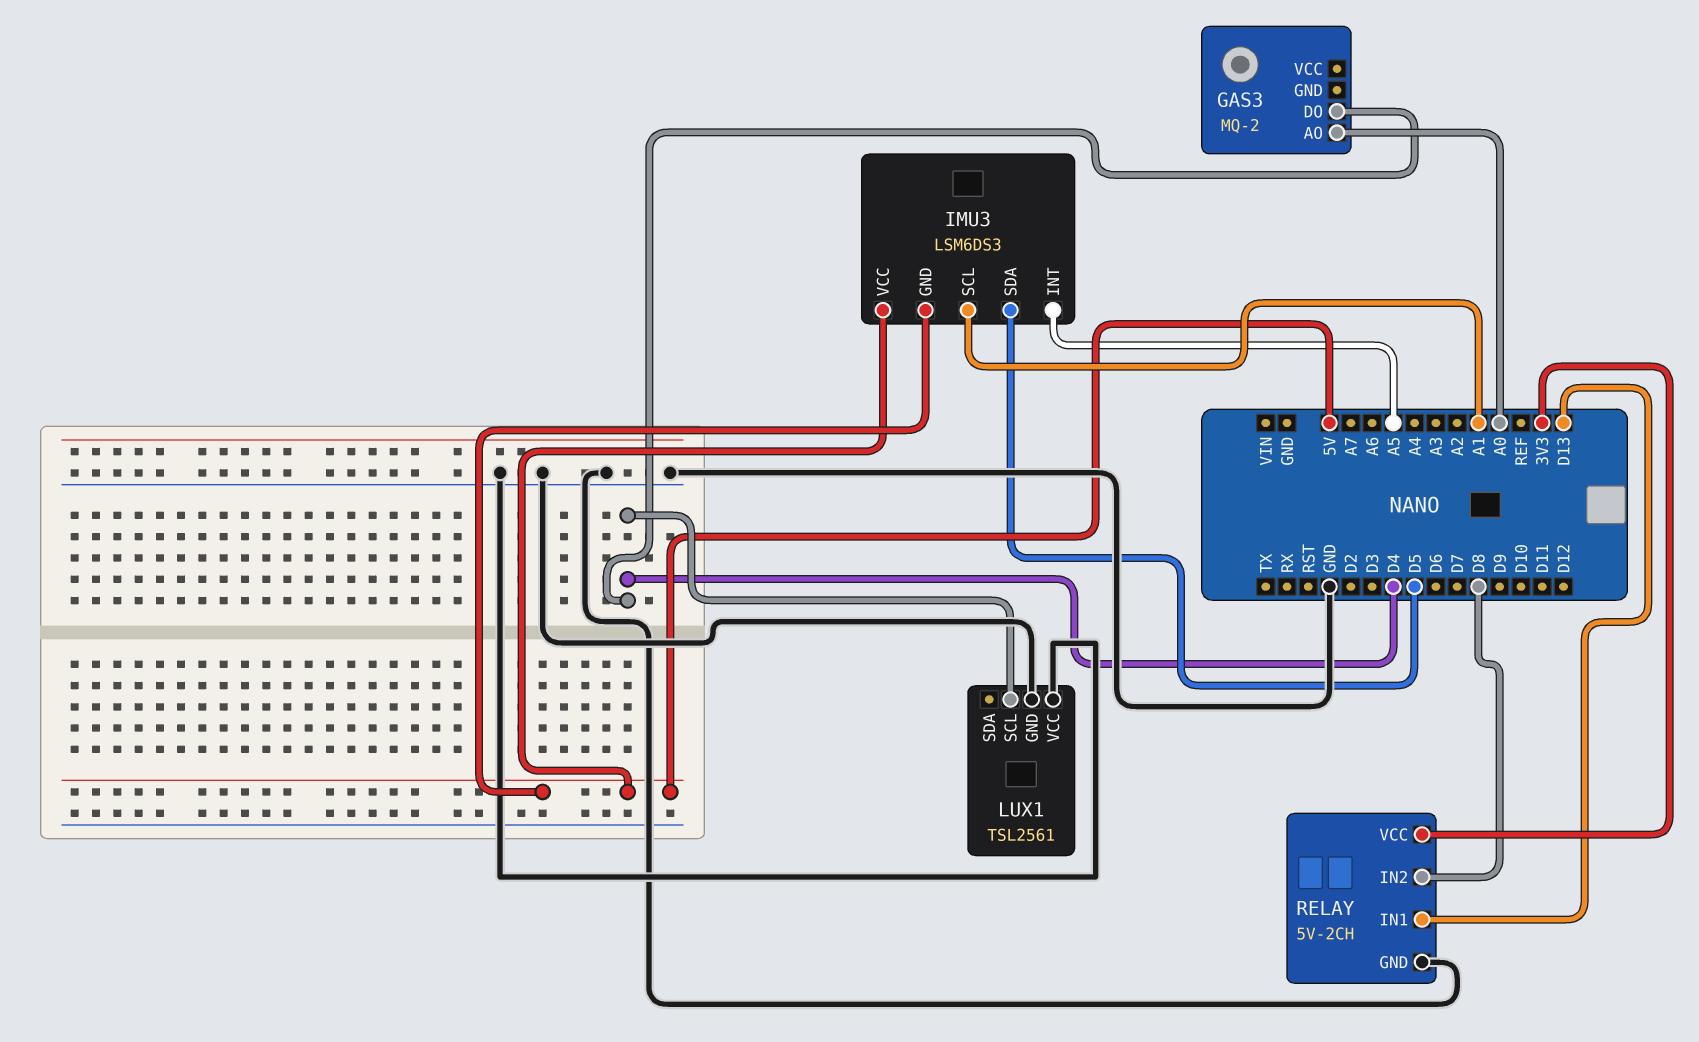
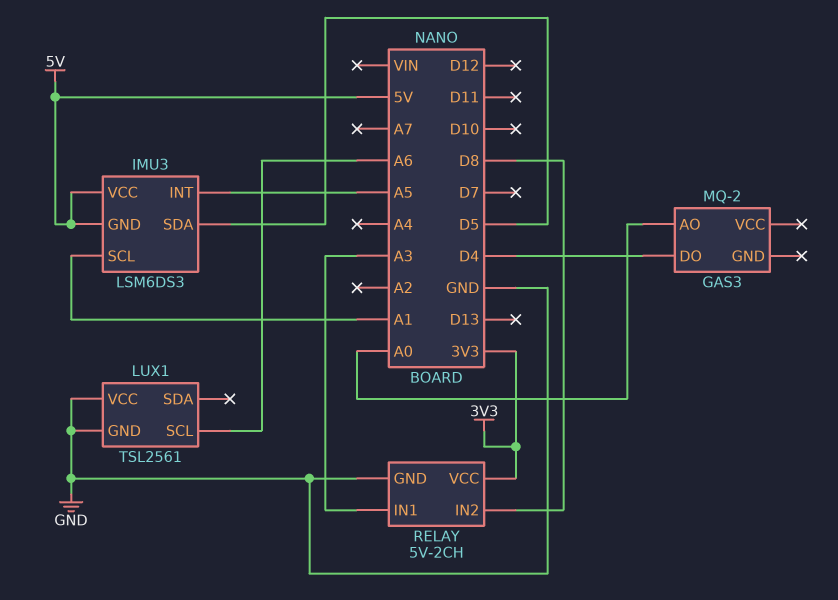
LUX1 pin SCL: D4 -> A6
RELAY pin IN1: D13 -> A3

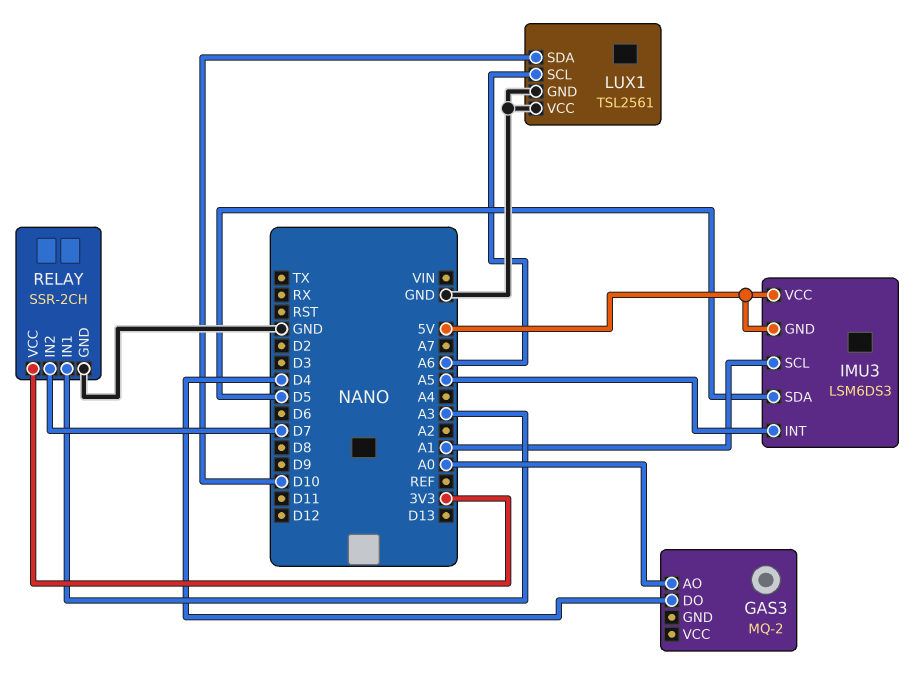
LUX1 pin SDA: none -> D10
RELAY: 5V-2CH -> SSR-2CH
RELAY pin IN2: D8 -> D7

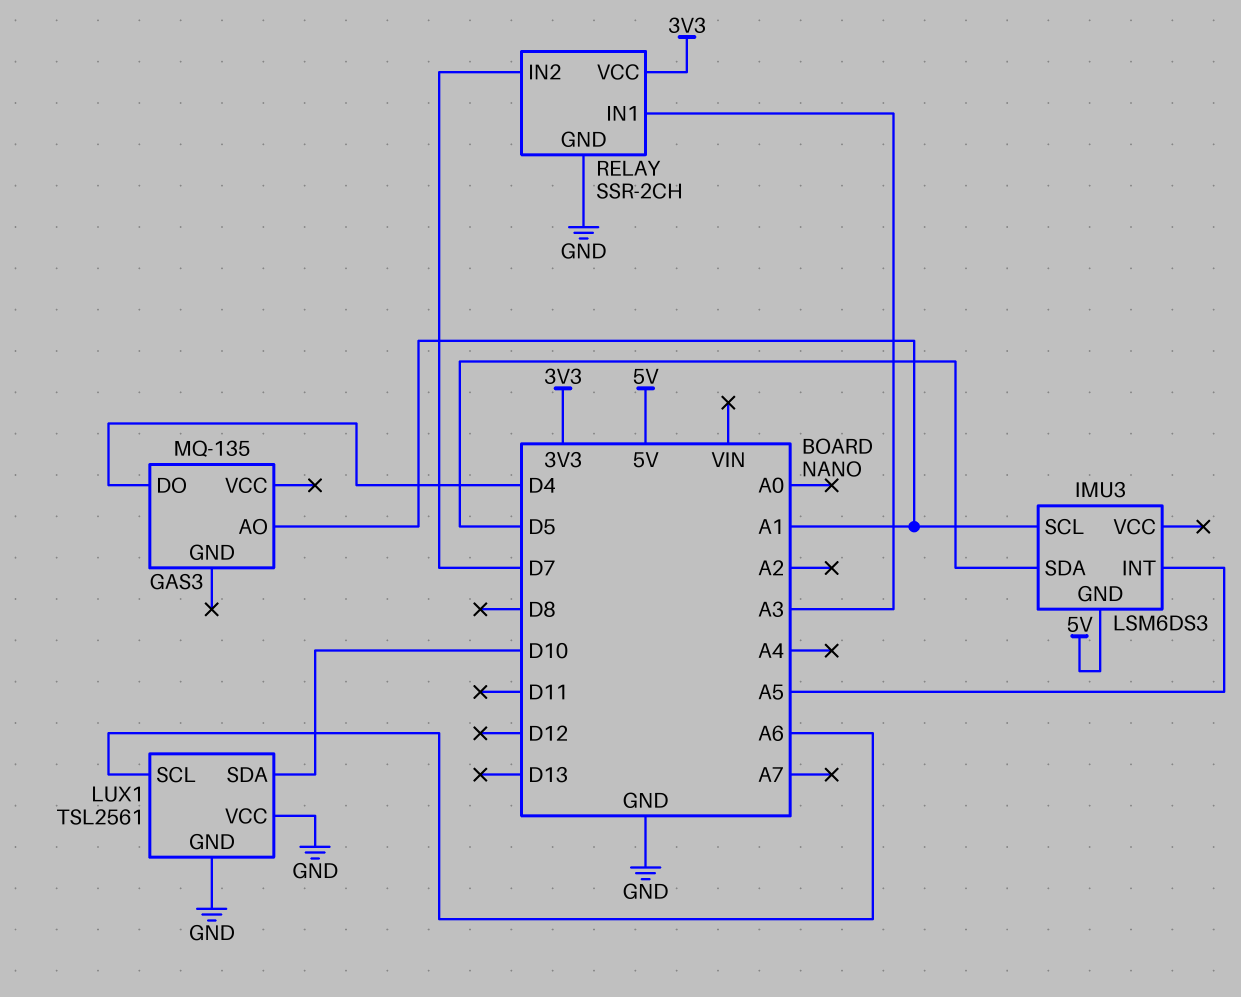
GAS3: MQ-2 -> MQ-135
GAS3 pin AO: A0 -> A1
IMU3 pin VCC: 5V -> none

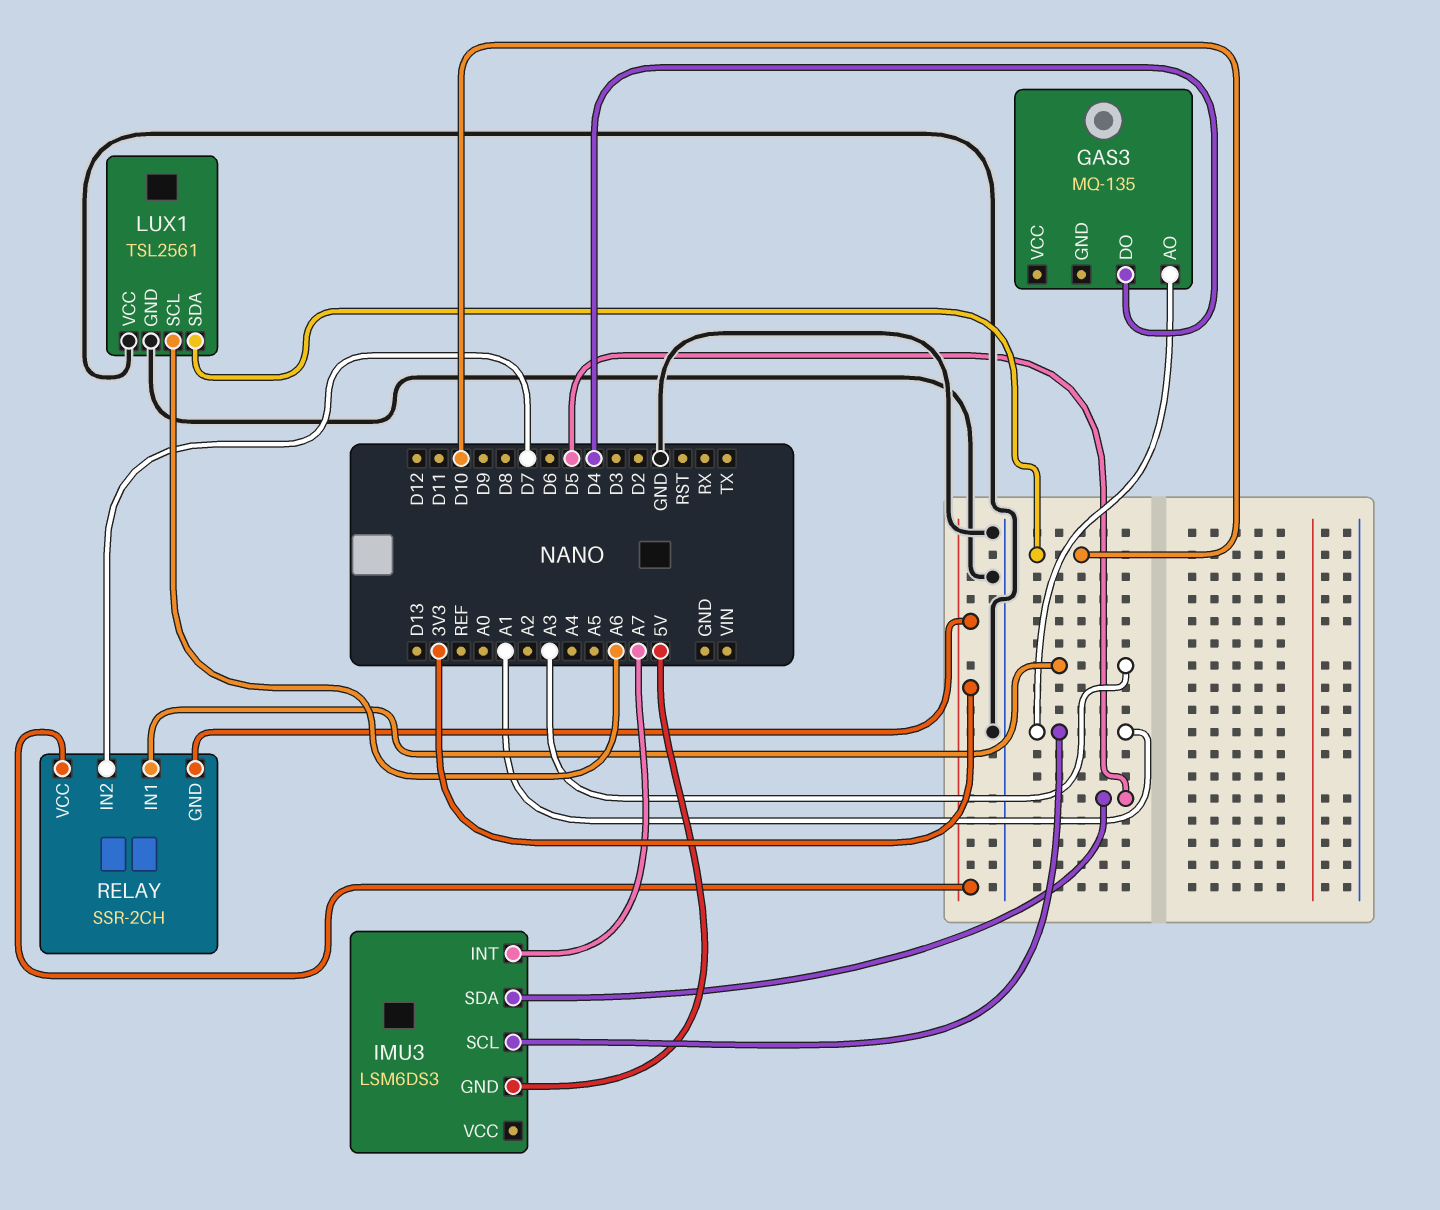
IMU3 pin INT: A5 -> A7
RELAY pin GND: GND -> 3V3

